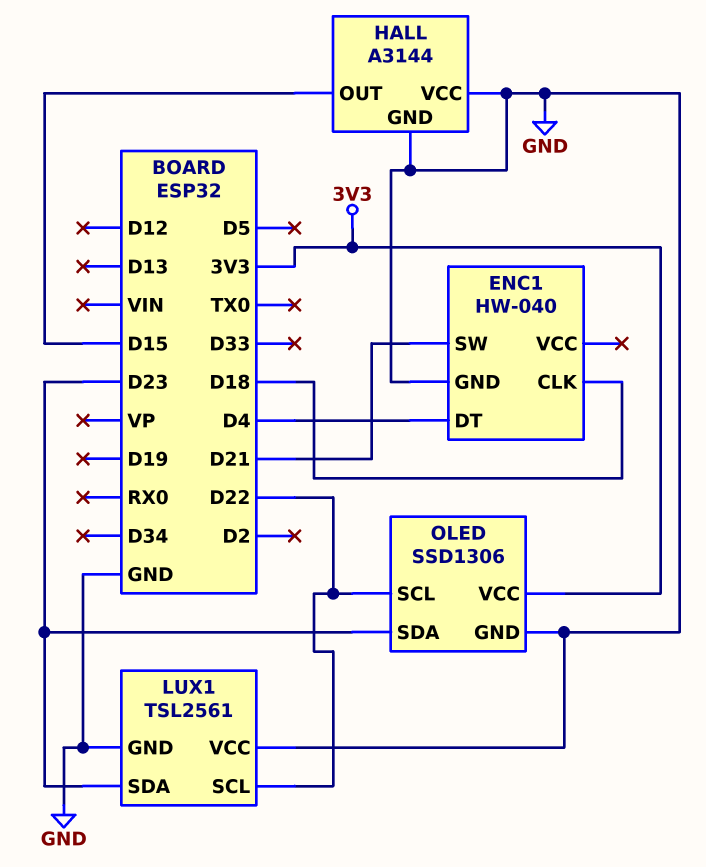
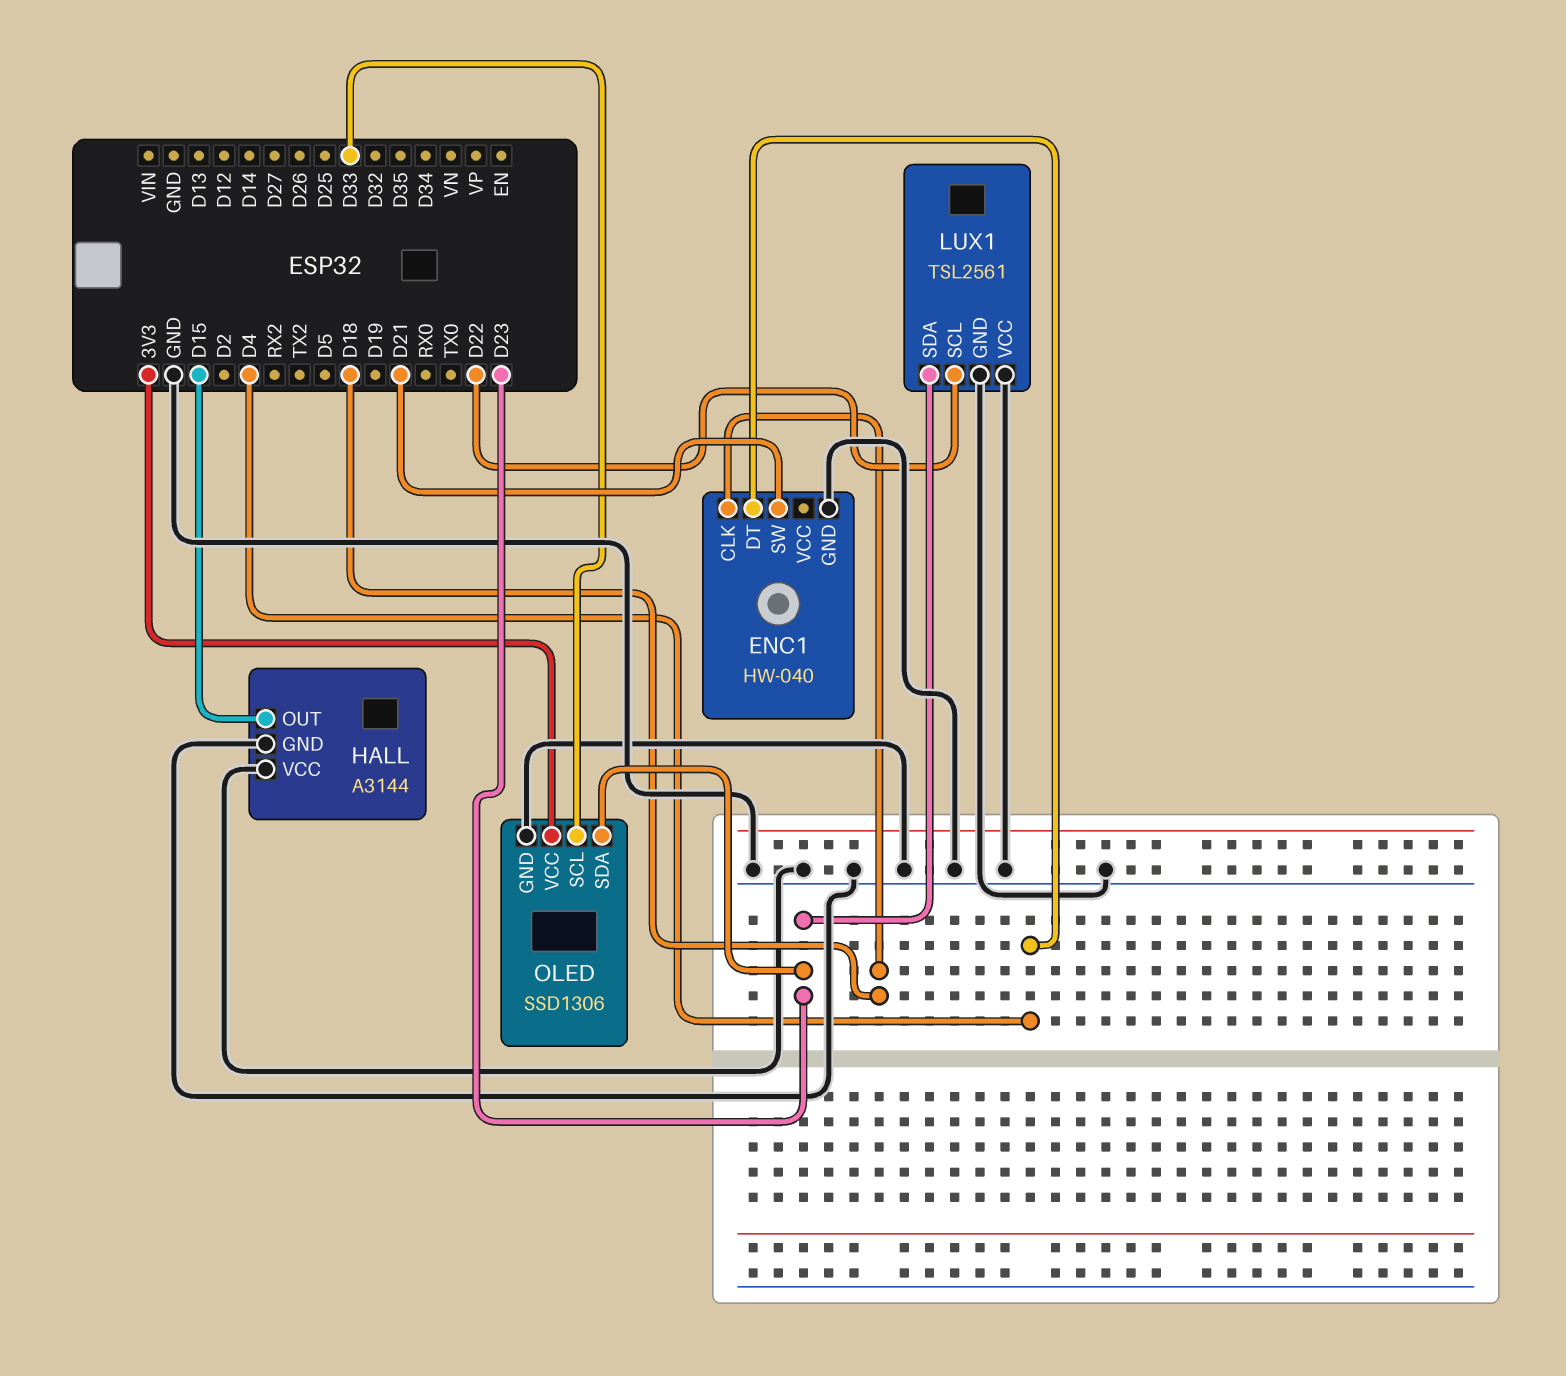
OLED pin SCL: D22 -> D33

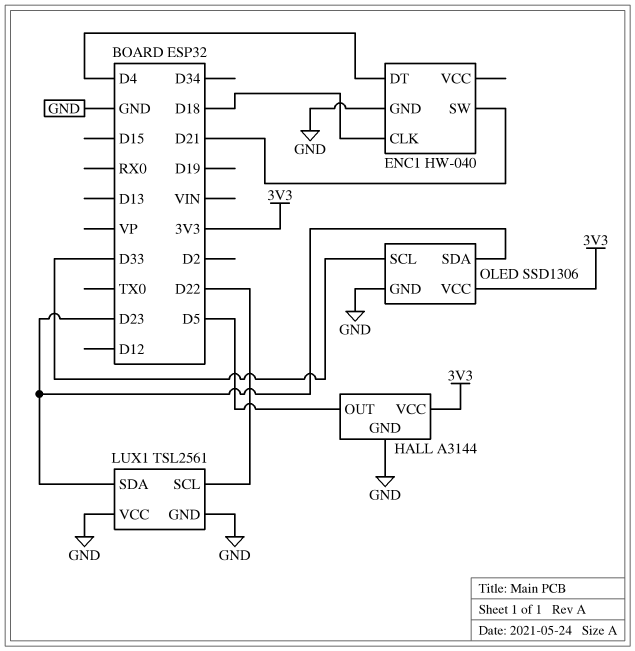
HALL pin OUT: D15 -> D5
HALL pin VCC: GND -> 3V3

